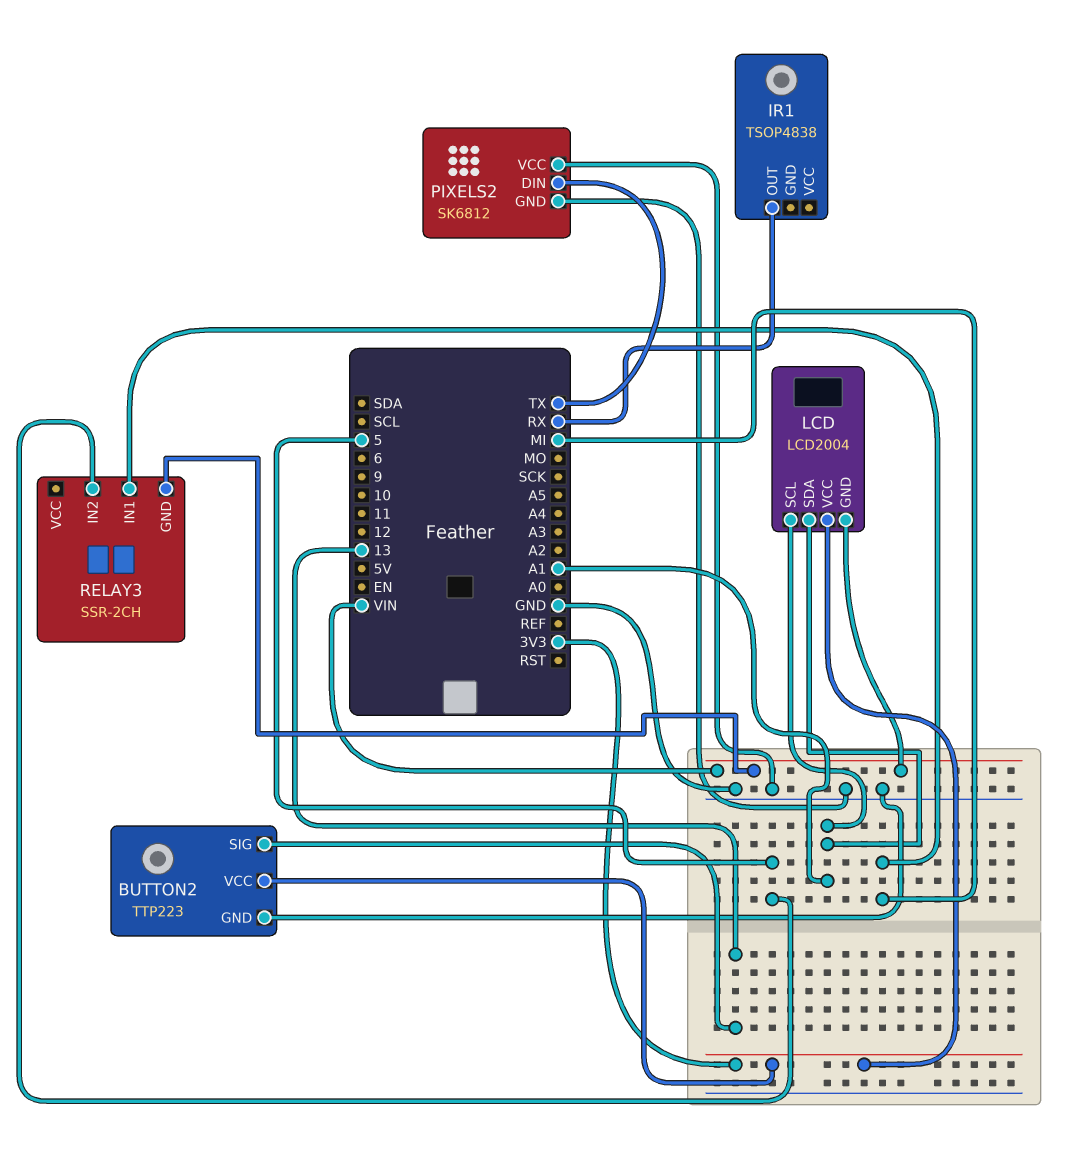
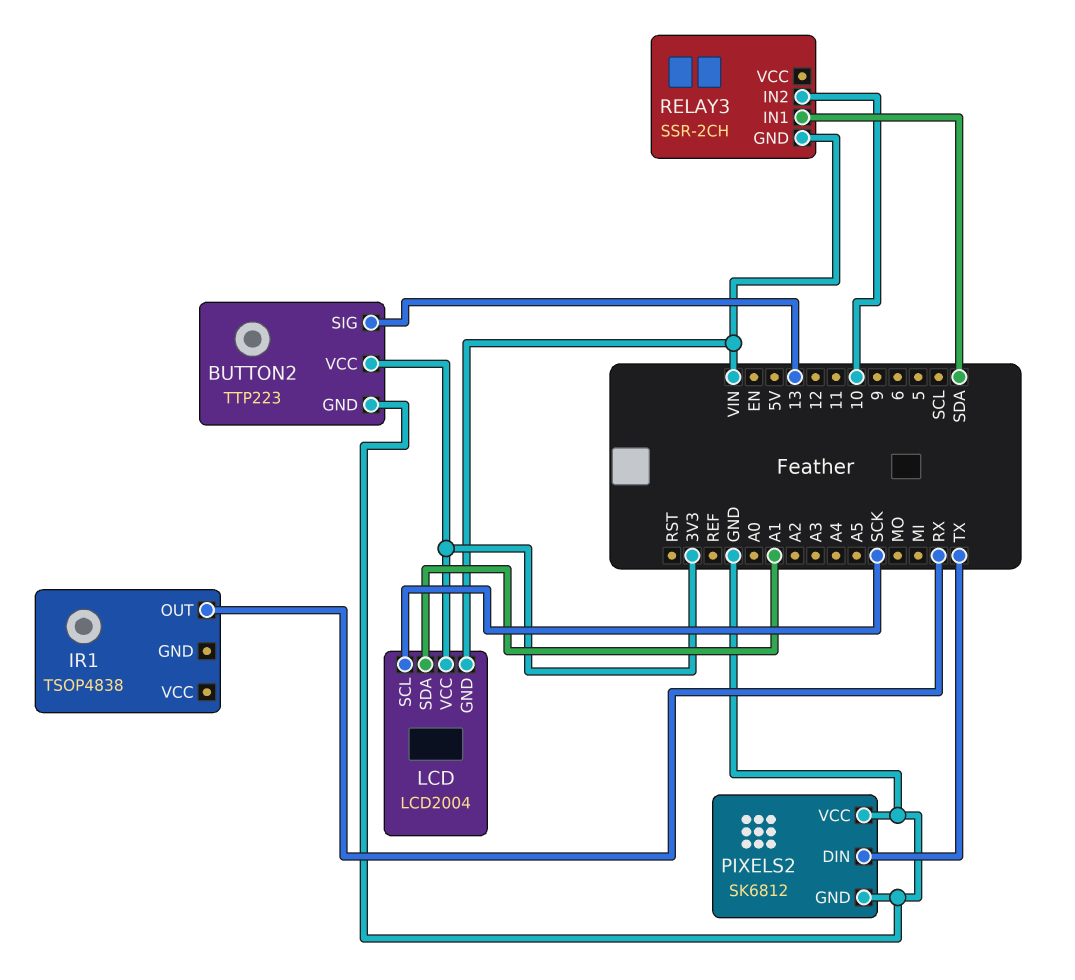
LCD pin SCL: A1 -> SCK
RELAY3 pin IN1: MI -> SDA
RELAY3 pin IN2: 5 -> 10

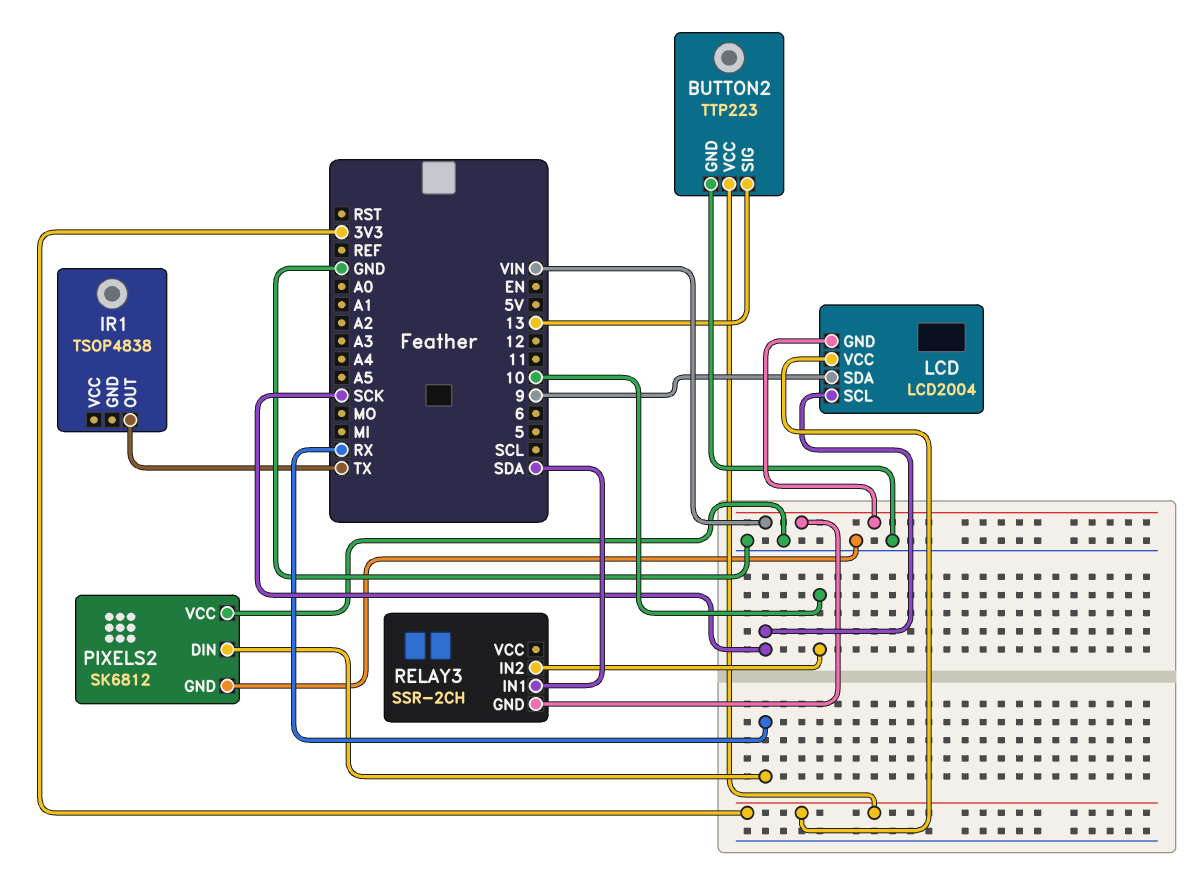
IR1 pin OUT: RX -> TX
LCD pin SDA: A1 -> 9
PIXELS2 pin DIN: TX -> RX

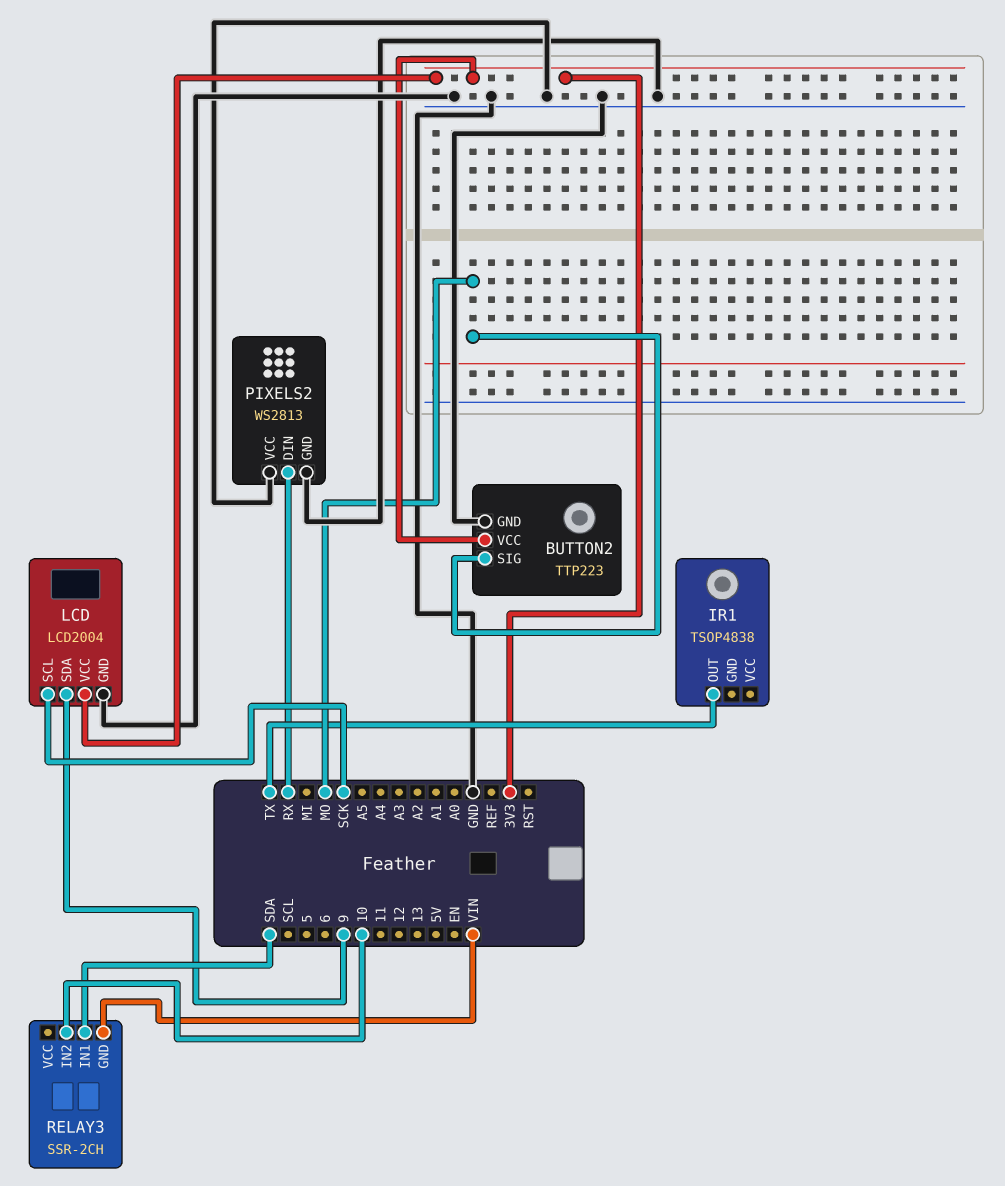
BUTTON2 pin SIG: 13 -> MO
LCD pin GND: VIN -> GND
PIXELS2: SK6812 -> WS2813

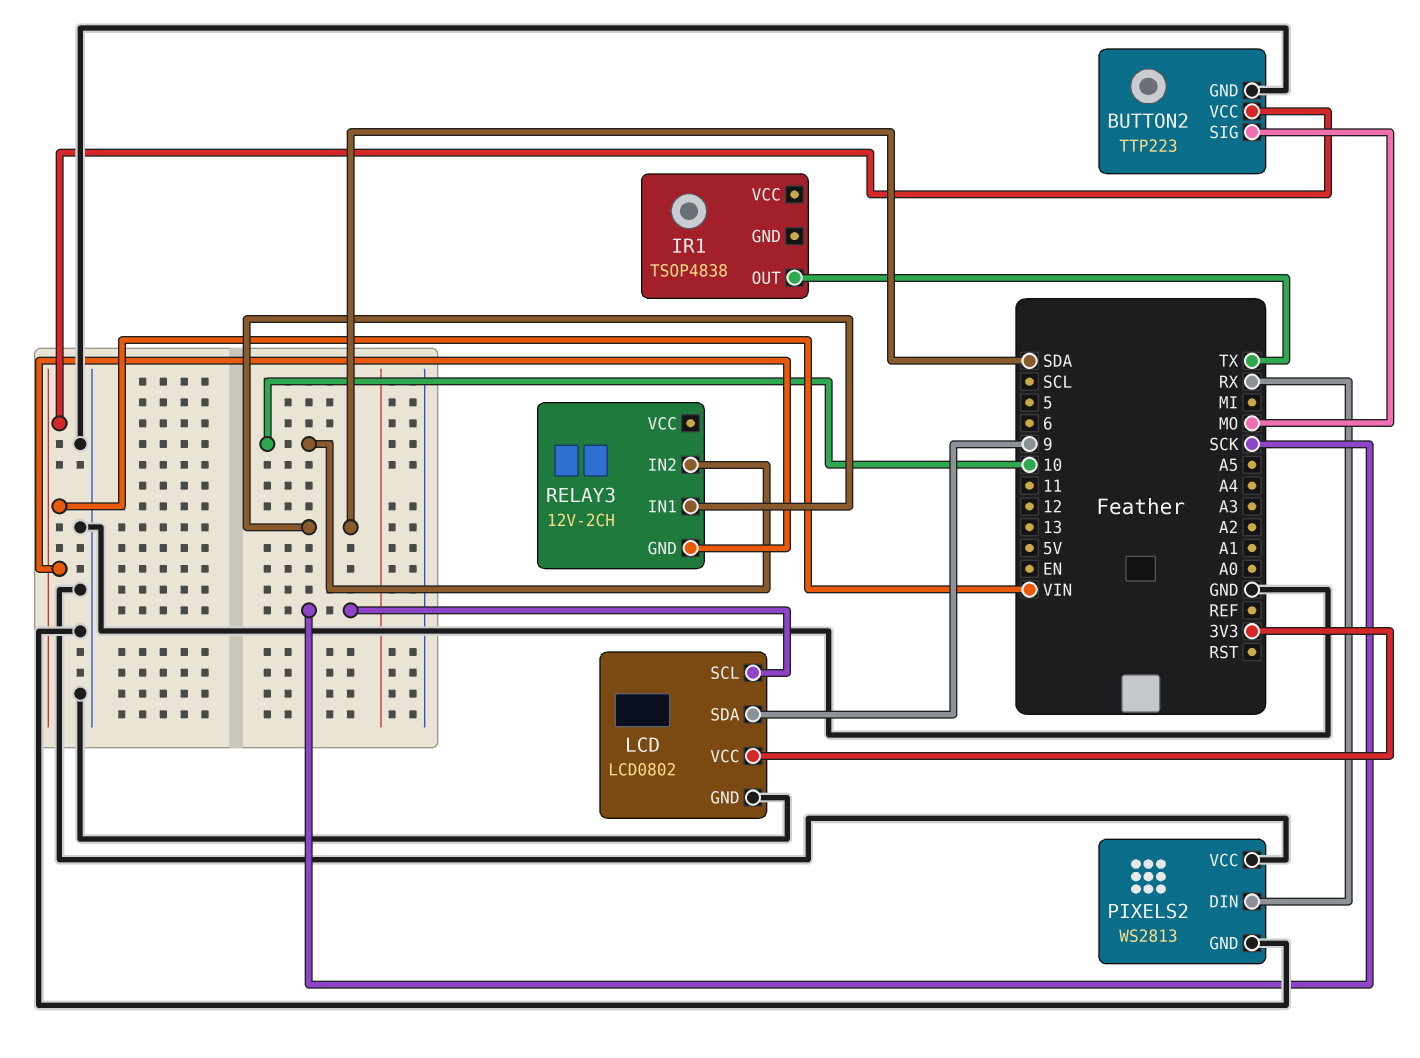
BUTTON2 pin VCC: 3V3 -> VIN
LCD: LCD2004 -> LCD0802
RELAY3: SSR-2CH -> 12V-2CH

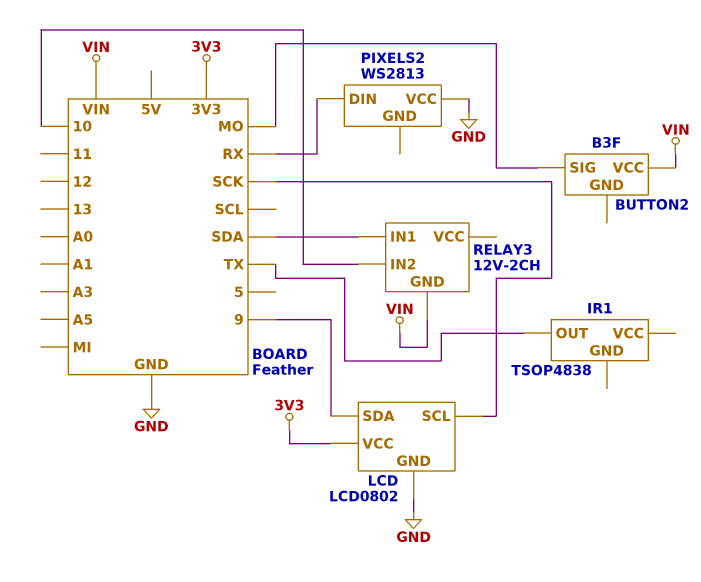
BUTTON2: TTP223 -> B3F
BUTTON2 pin GND: GND -> none
PIXELS2 pin GND: GND -> none

